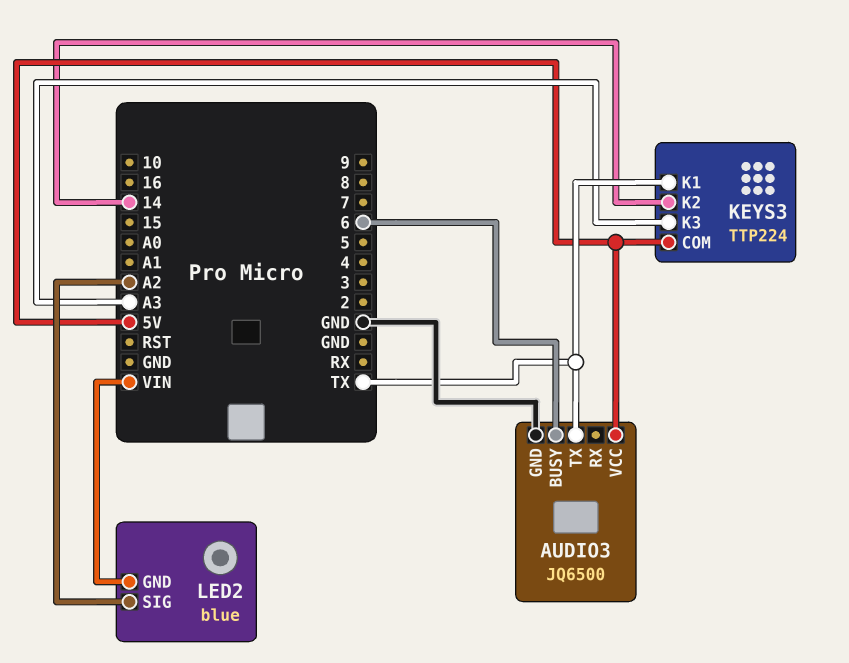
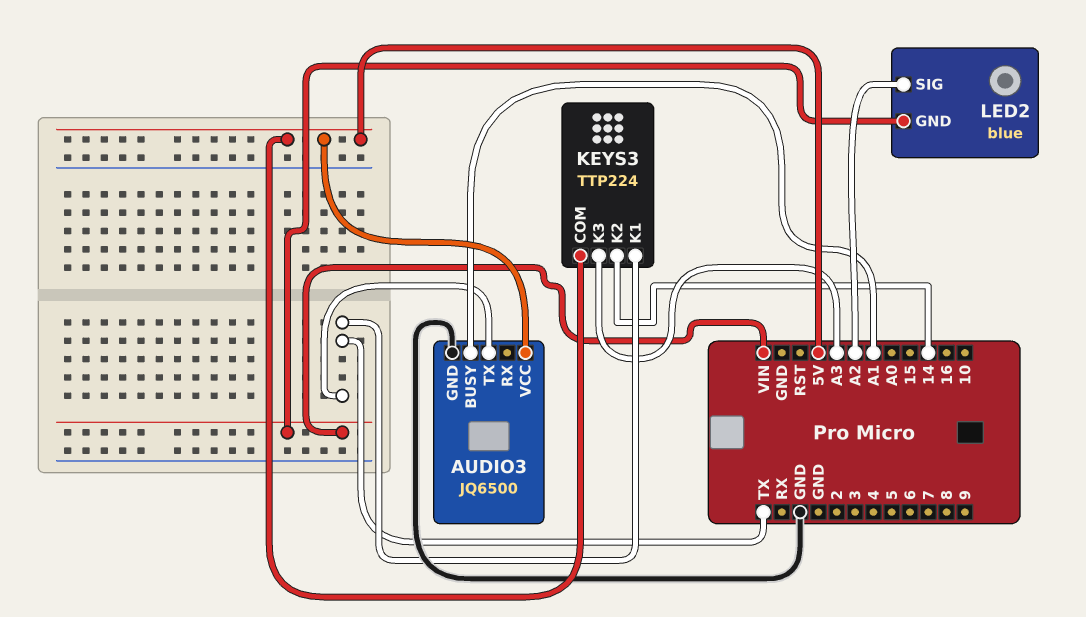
AUDIO3 pin BUSY: 6 -> A1

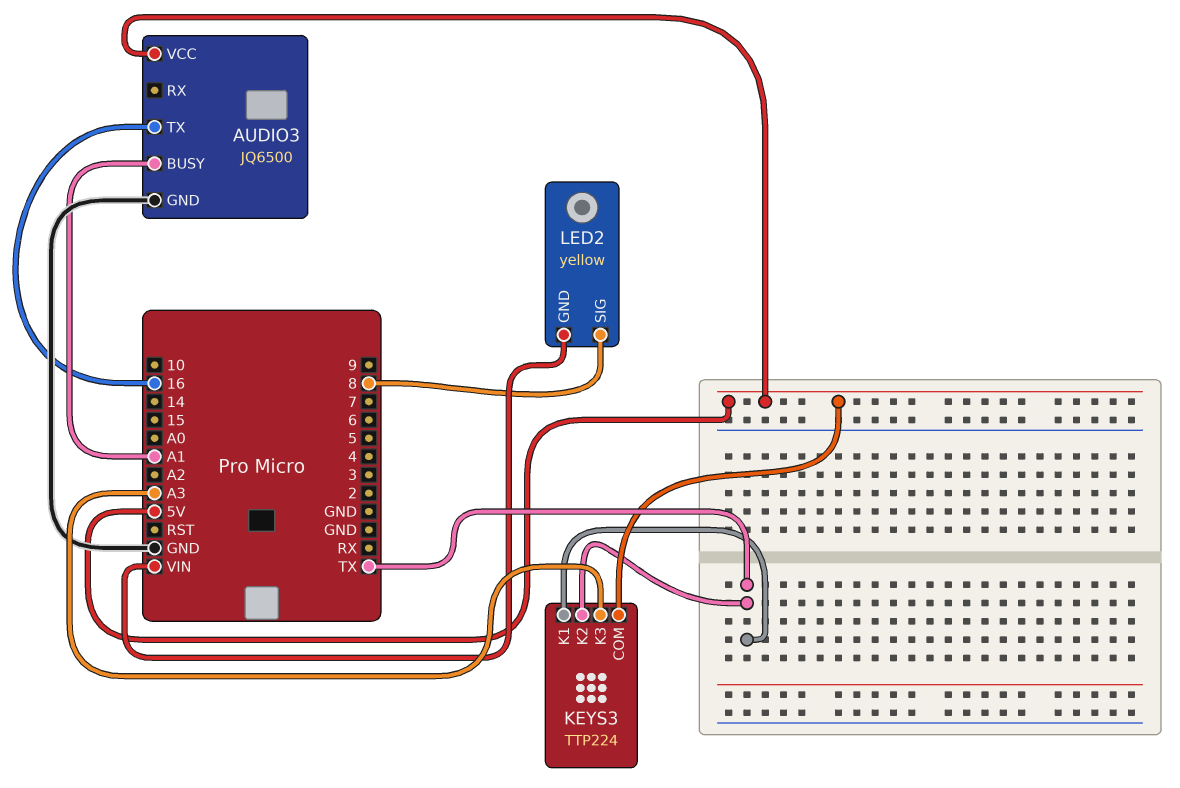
AUDIO3 pin TX: TX -> 16
KEYS3 pin K2: 14 -> TX
LED2: blue -> yellow
LED2 pin SIG: A2 -> 8

